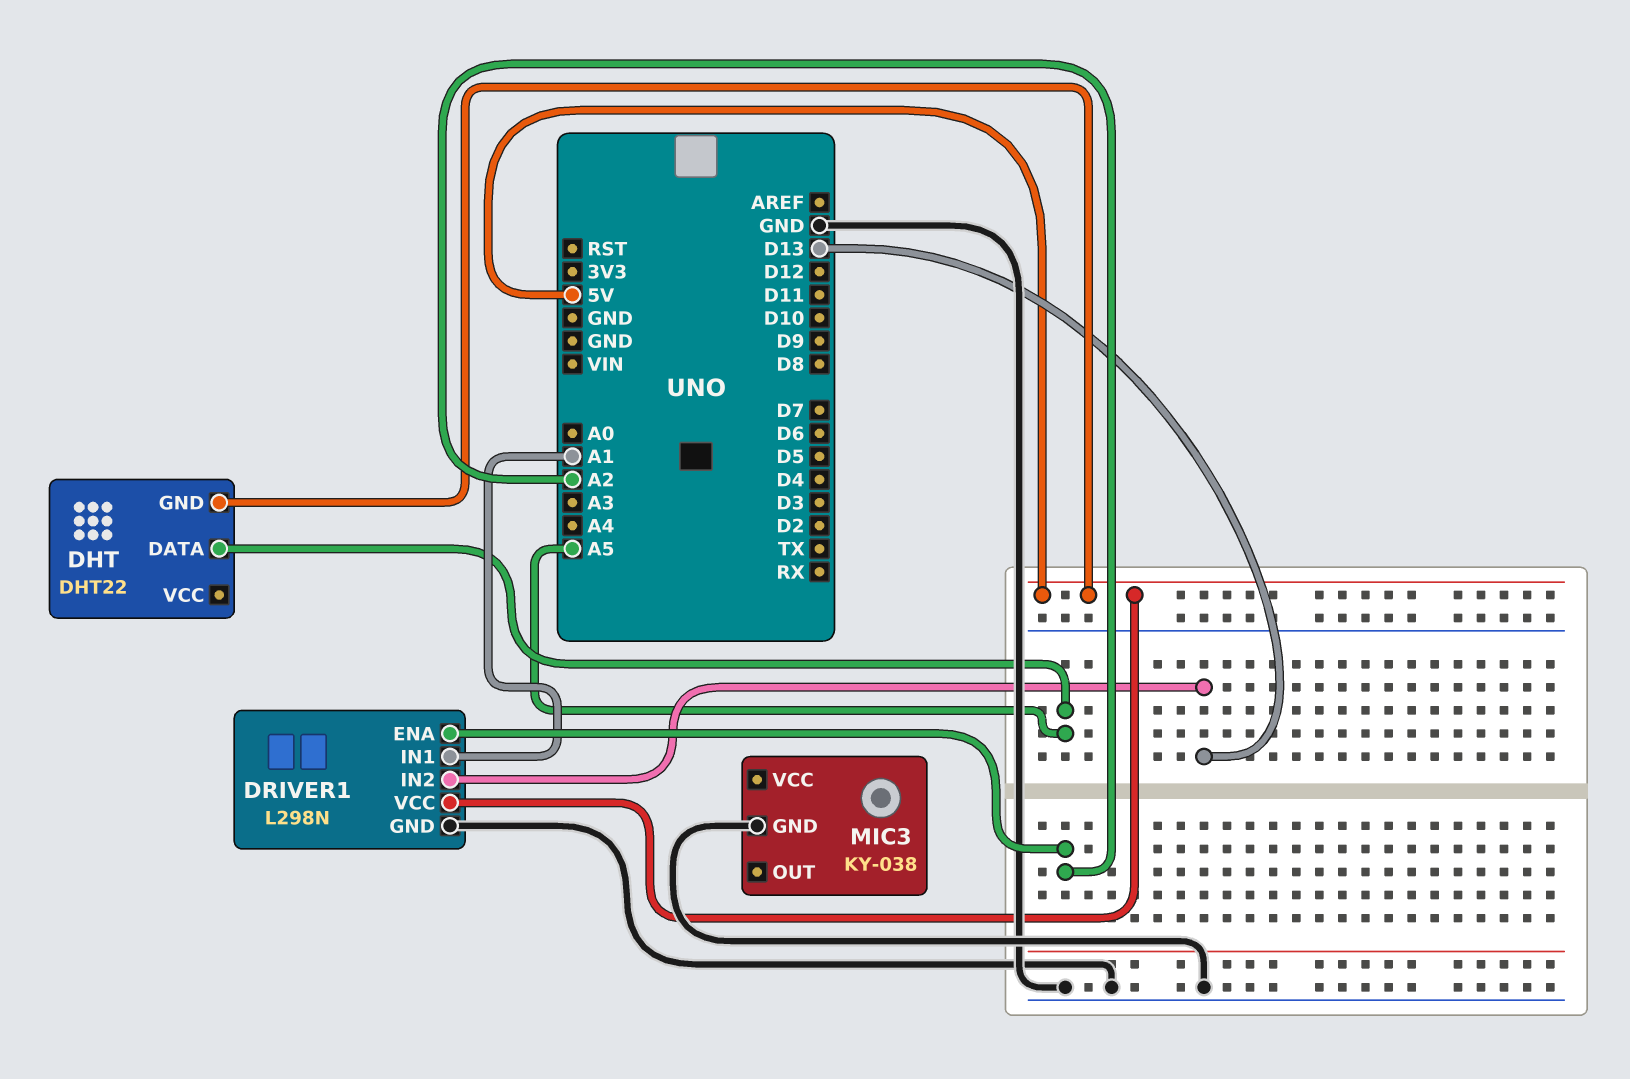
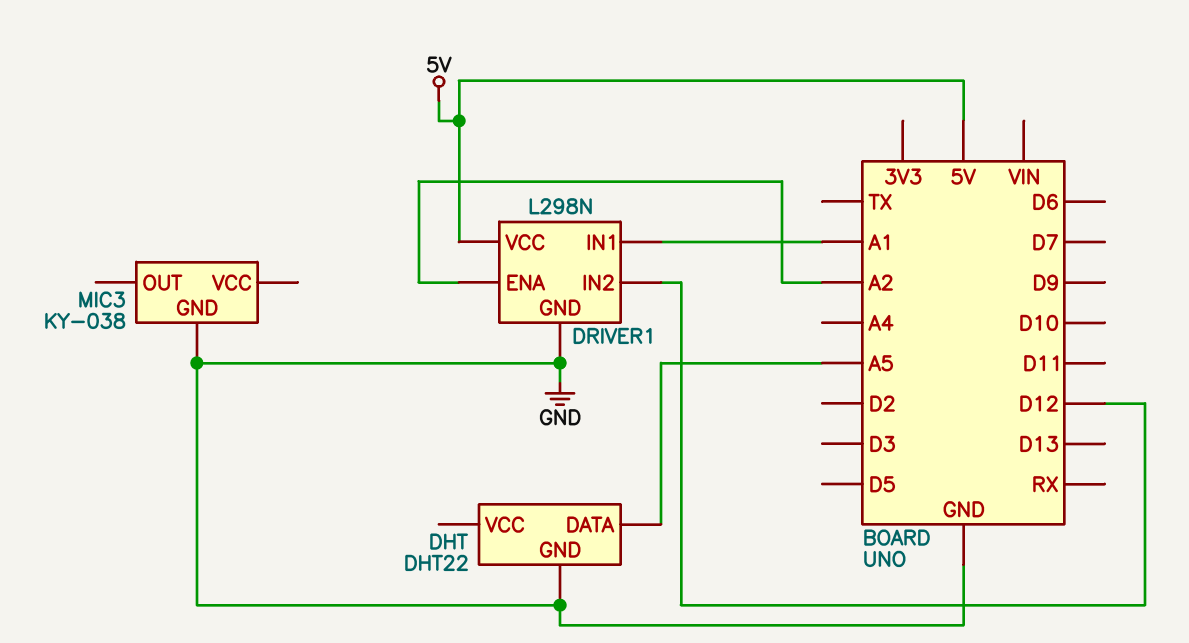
DHT pin GND: 5V -> GND
DRIVER1 pin IN2: D13 -> D12

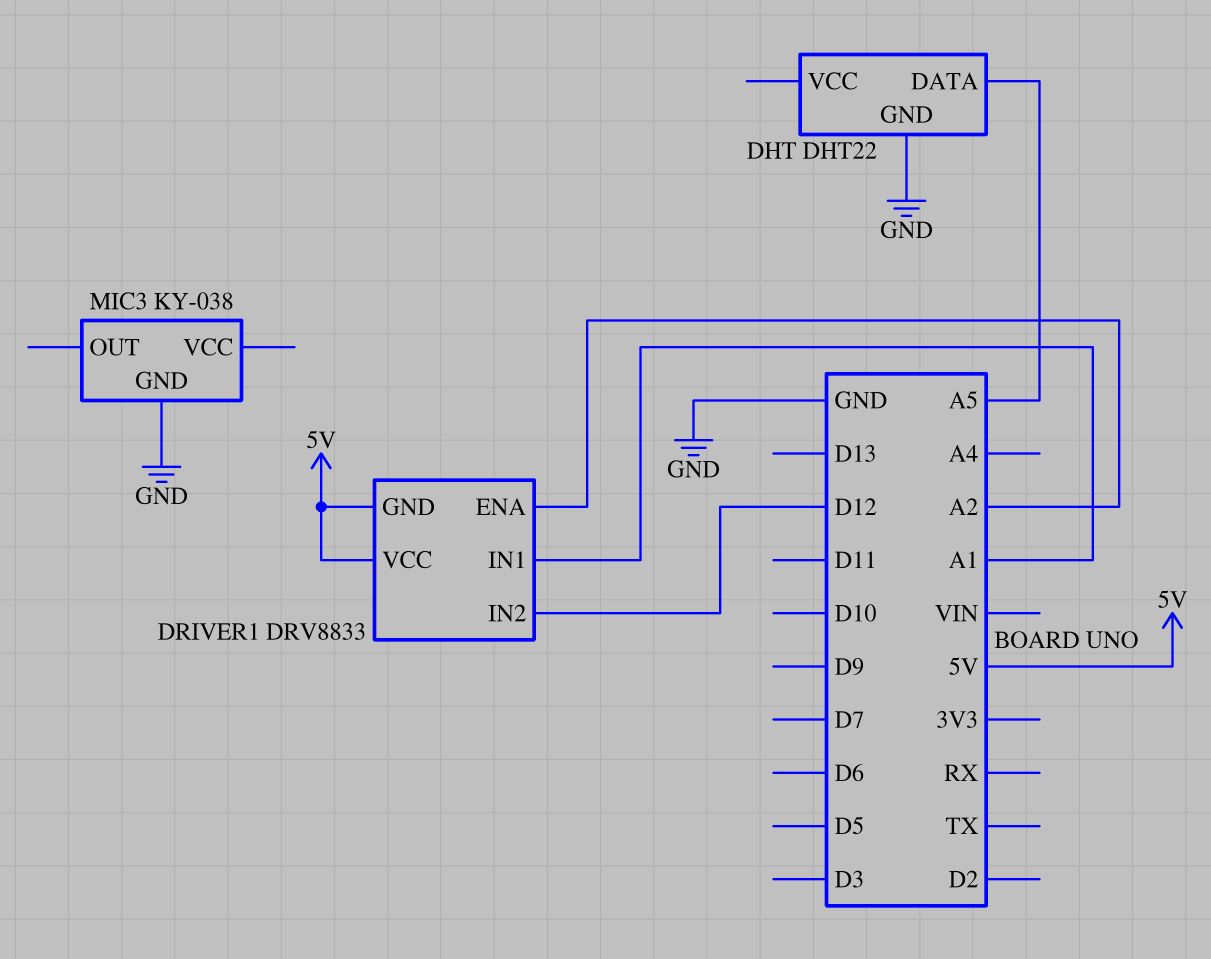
DRIVER1: L298N -> DRV8833
DRIVER1 pin GND: GND -> 5V

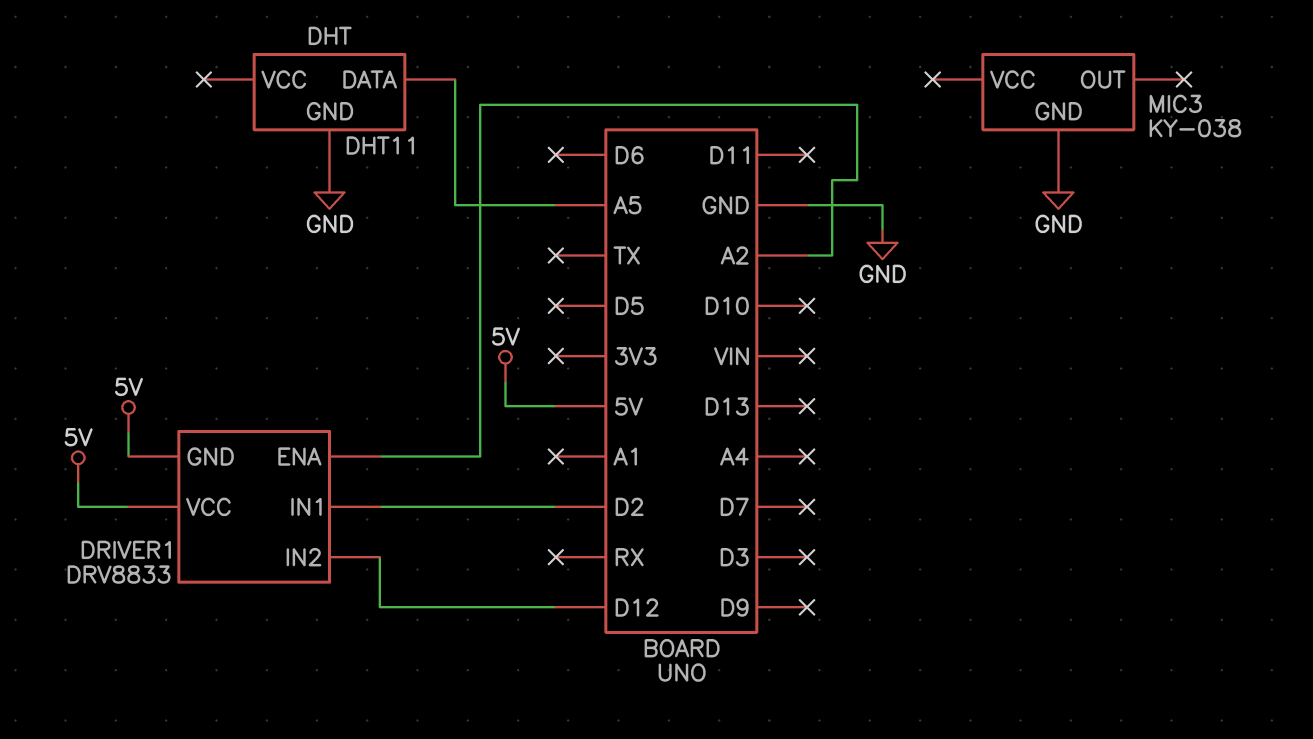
DHT: DHT22 -> DHT11
DRIVER1 pin IN1: A1 -> D2

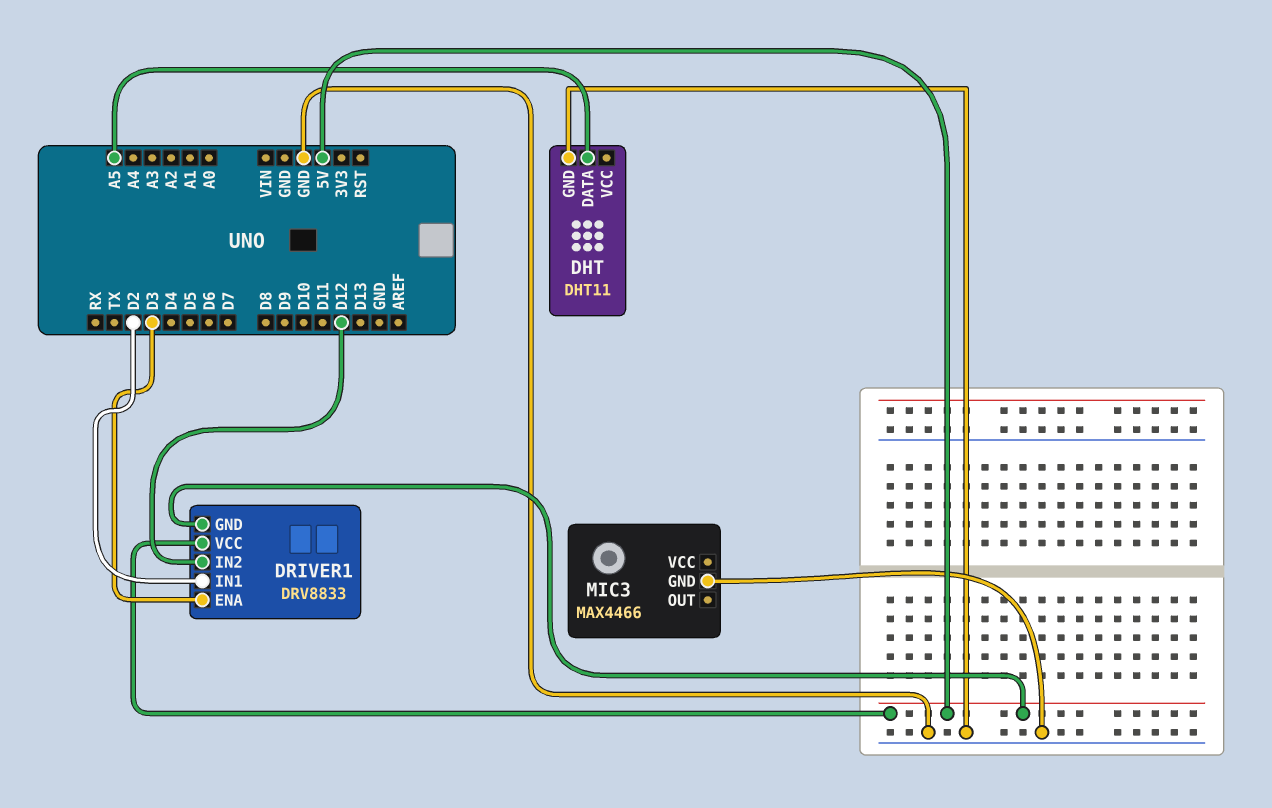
DRIVER1 pin ENA: A2 -> D3
MIC3: KY-038 -> MAX4466

